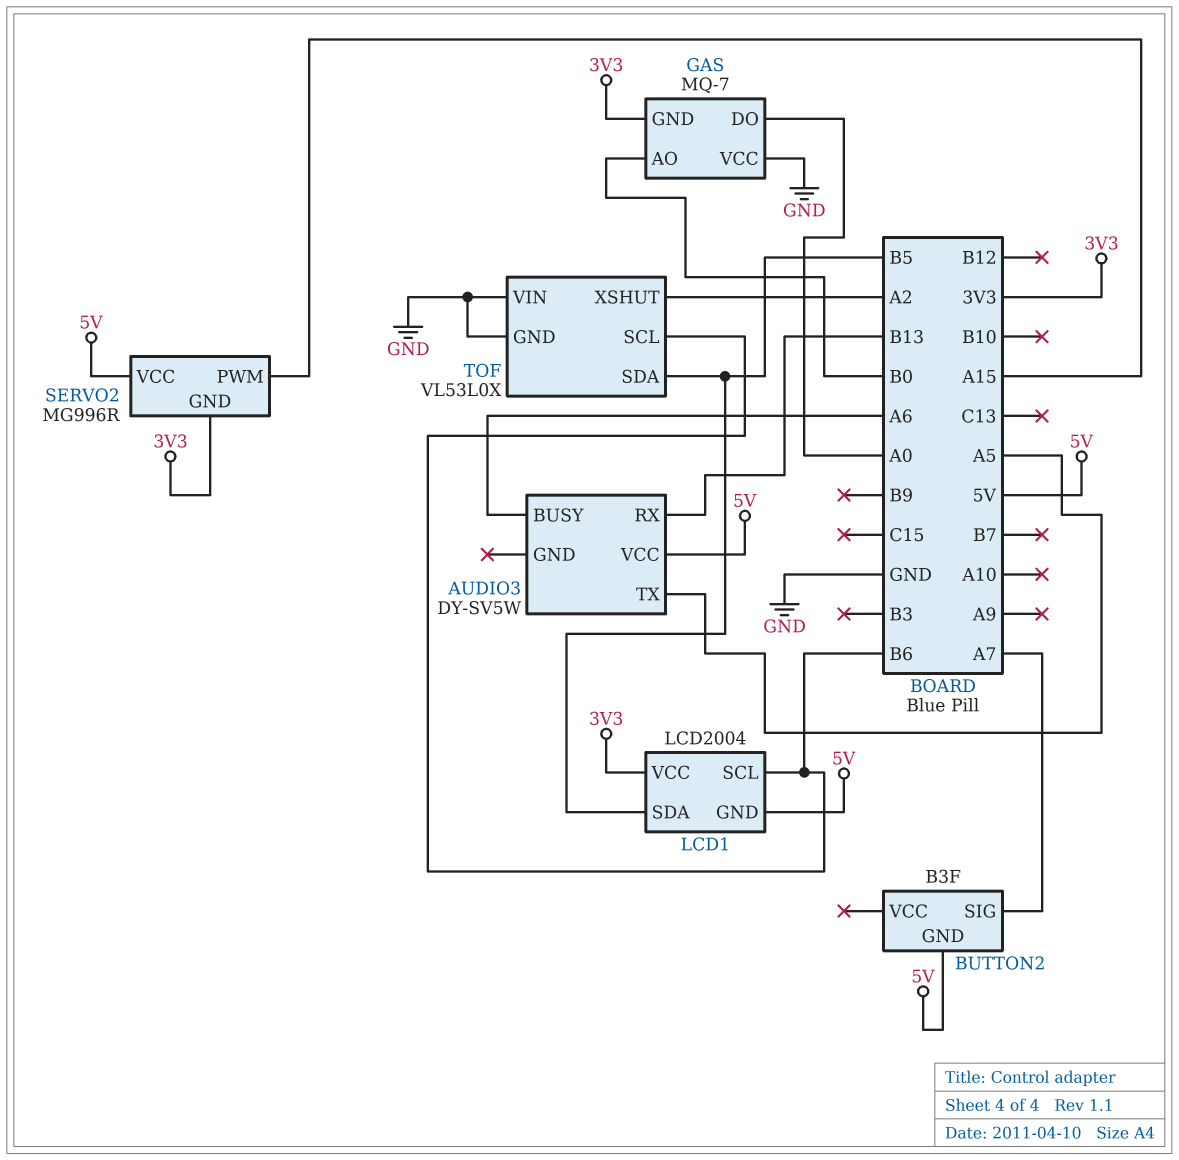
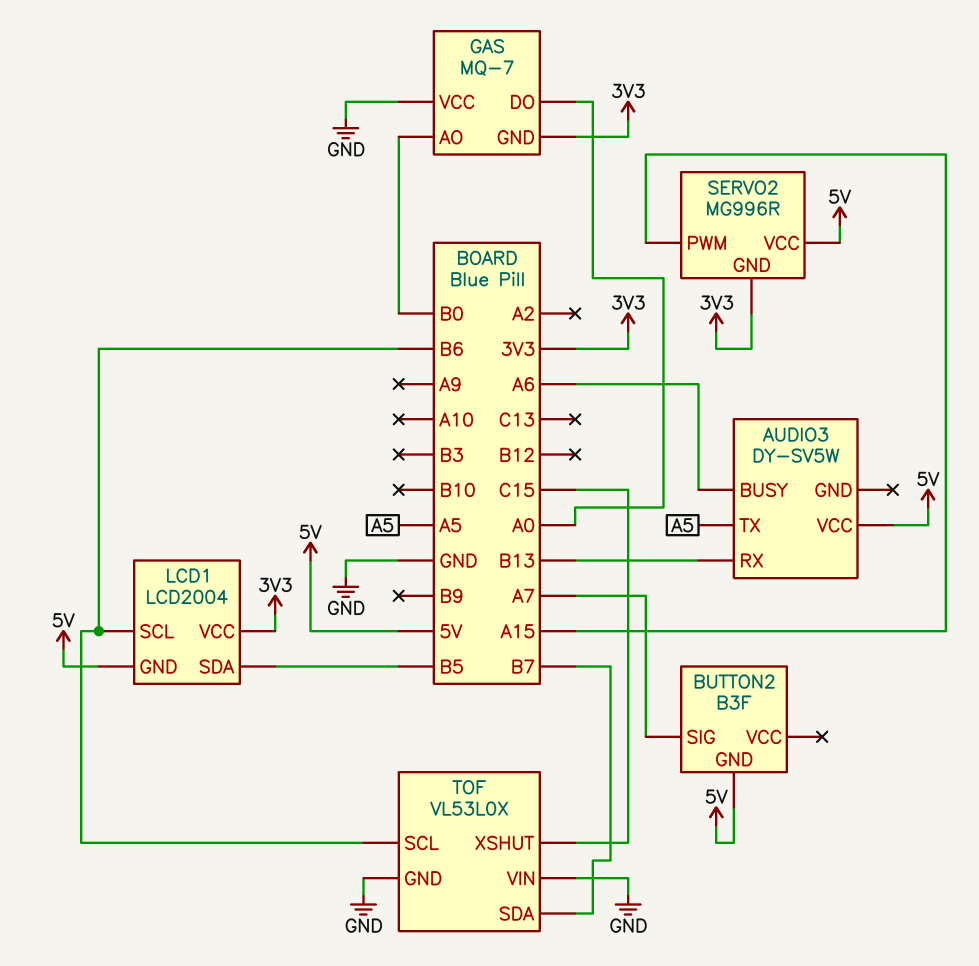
TOF pin SDA: B5 -> B7
TOF pin XSHUT: A2 -> C15

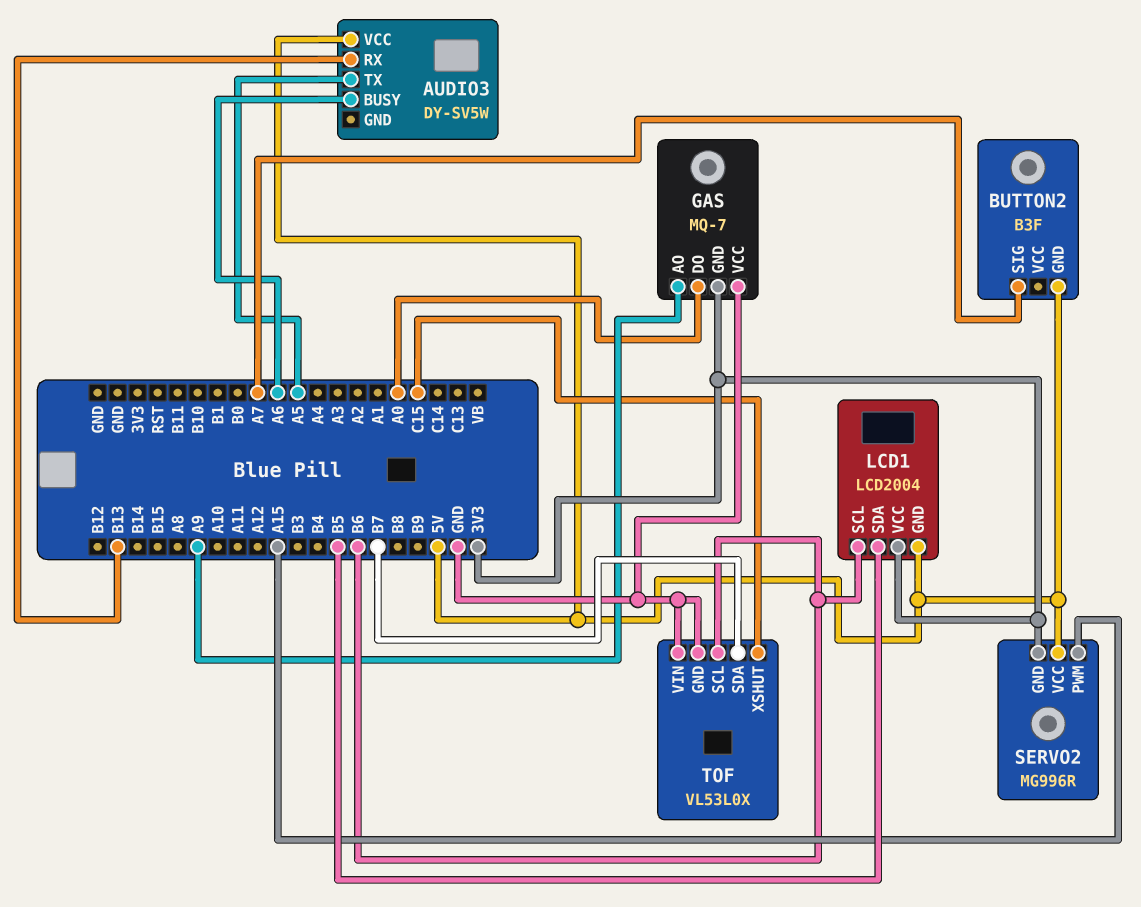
GAS pin AO: B0 -> A9

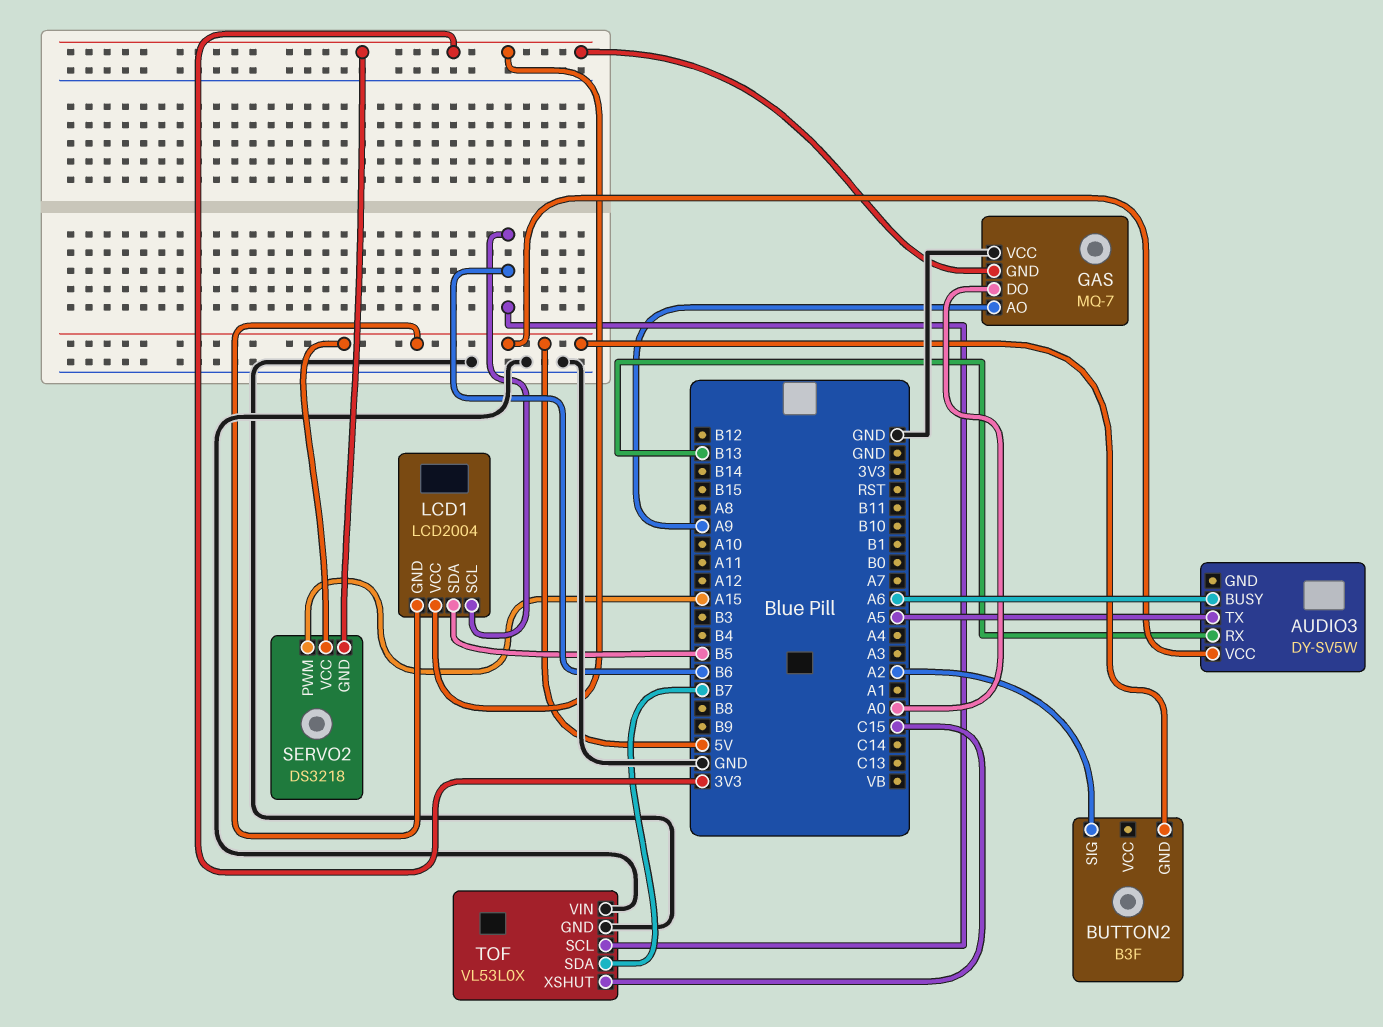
BUTTON2 pin SIG: A7 -> A2
SERVO2: MG996R -> DS3218

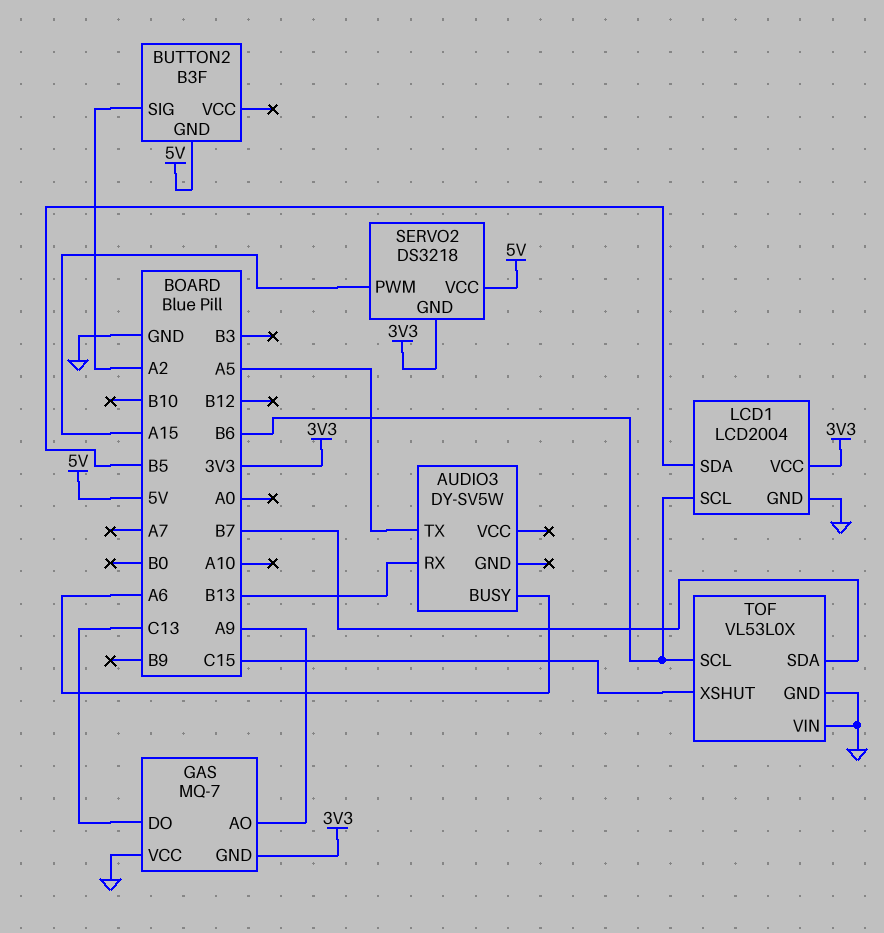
AUDIO3 pin VCC: 5V -> none
GAS pin DO: A0 -> C13
LCD1 pin GND: 5V -> GND

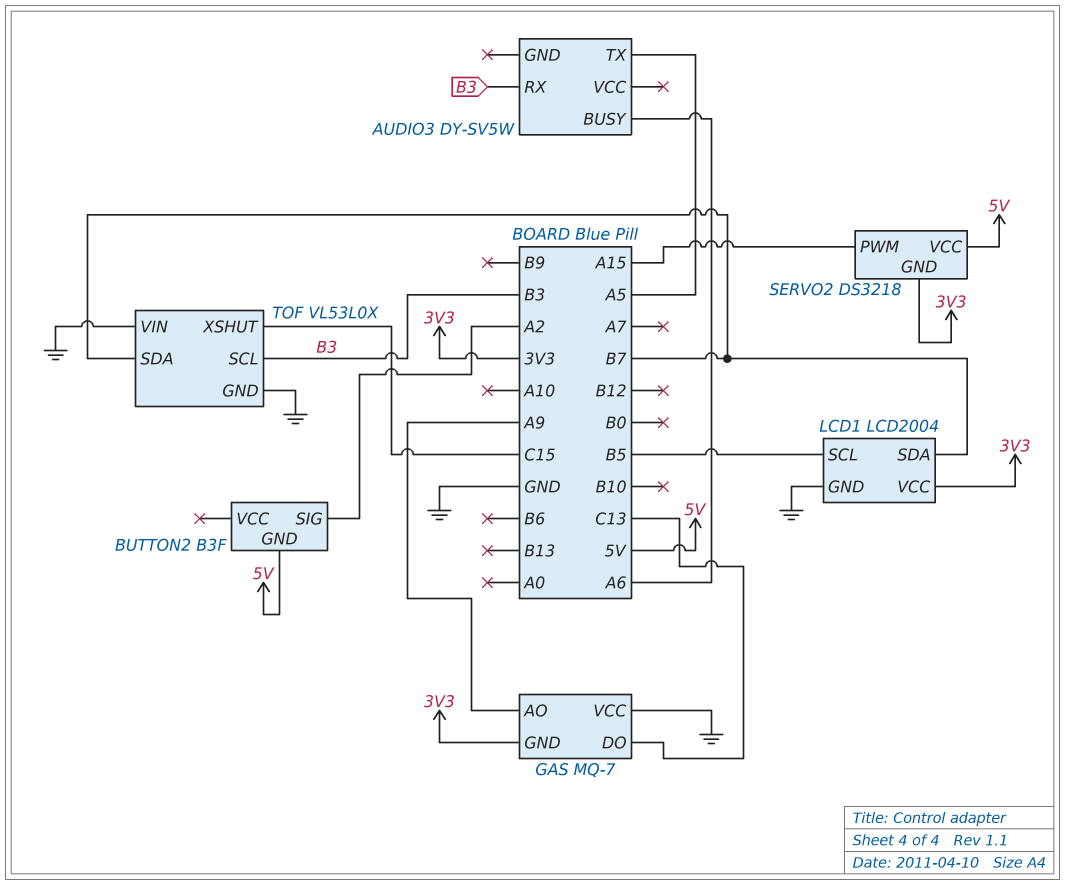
AUDIO3 pin RX: B13 -> B3
LCD1 pin SCL: B6 -> B5
LCD1 pin SDA: B5 -> B7
TOF pin SCL: B6 -> B3

